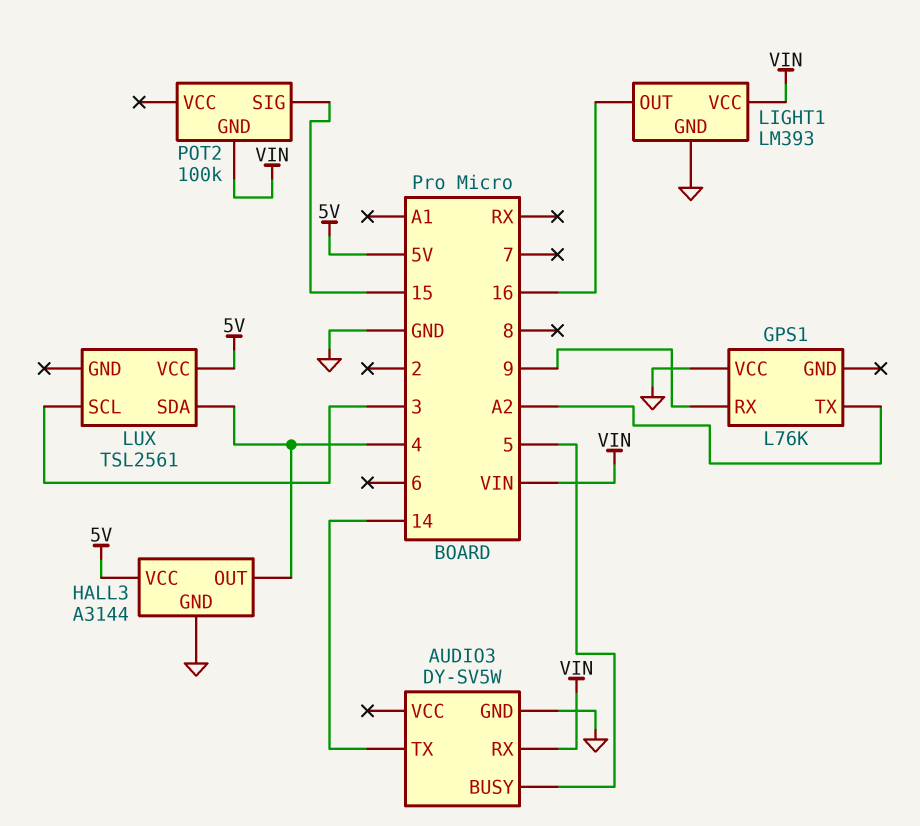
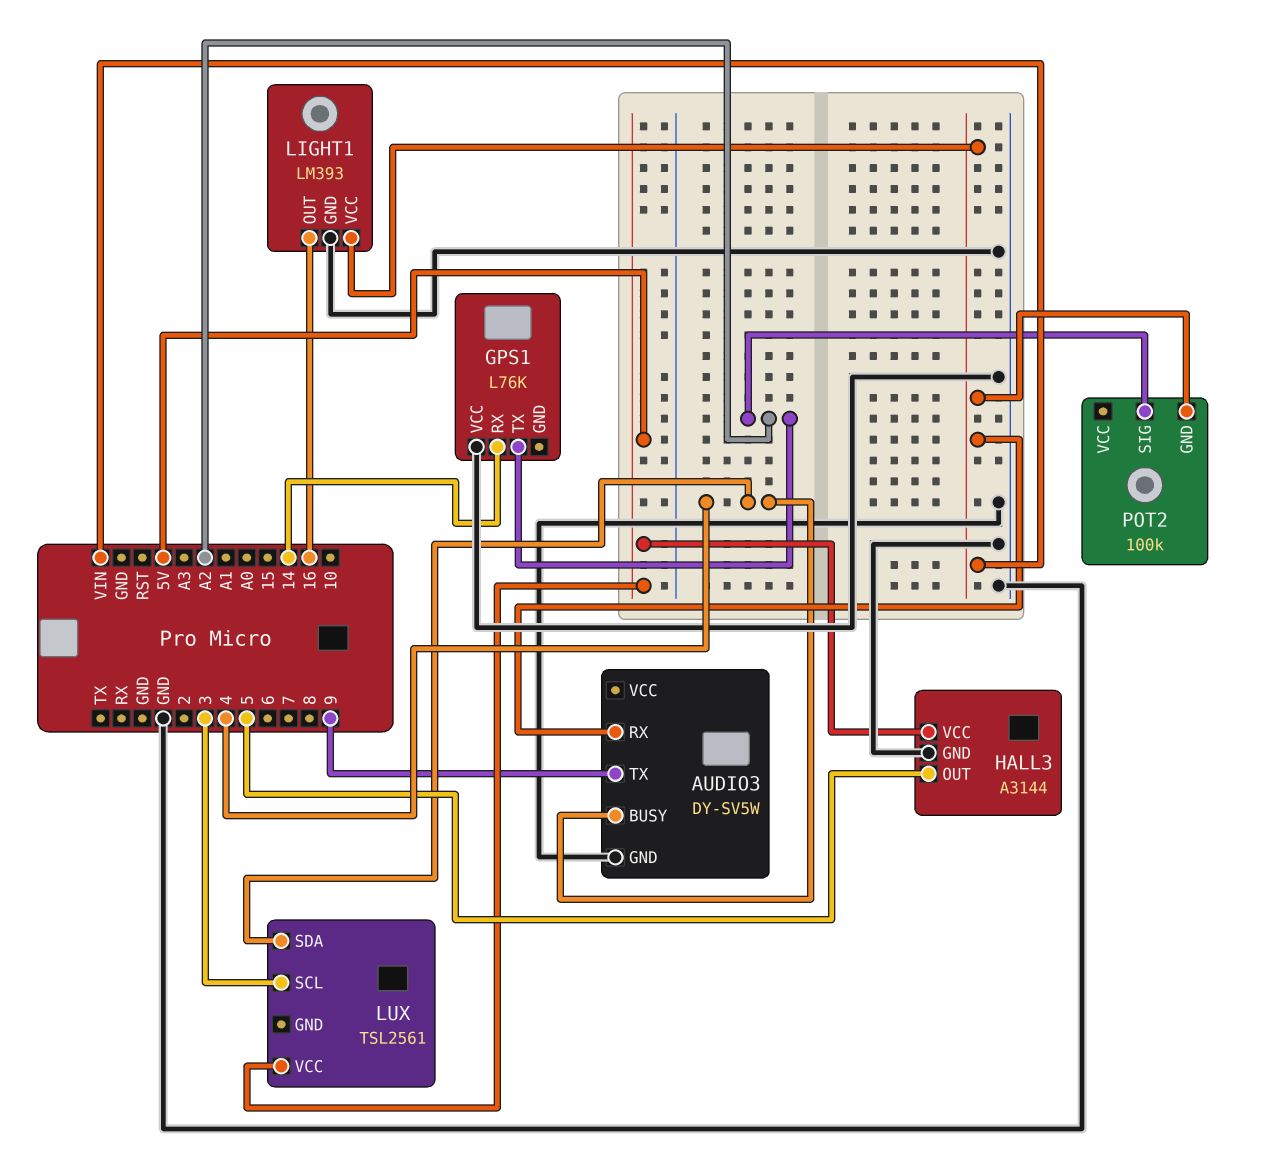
AUDIO3 pin BUSY: 5 -> 4
AUDIO3 pin TX: 14 -> 9
GPS1 pin RX: 9 -> 14
HALL3 pin OUT: 4 -> 5
POT2 pin SIG: 15 -> A2

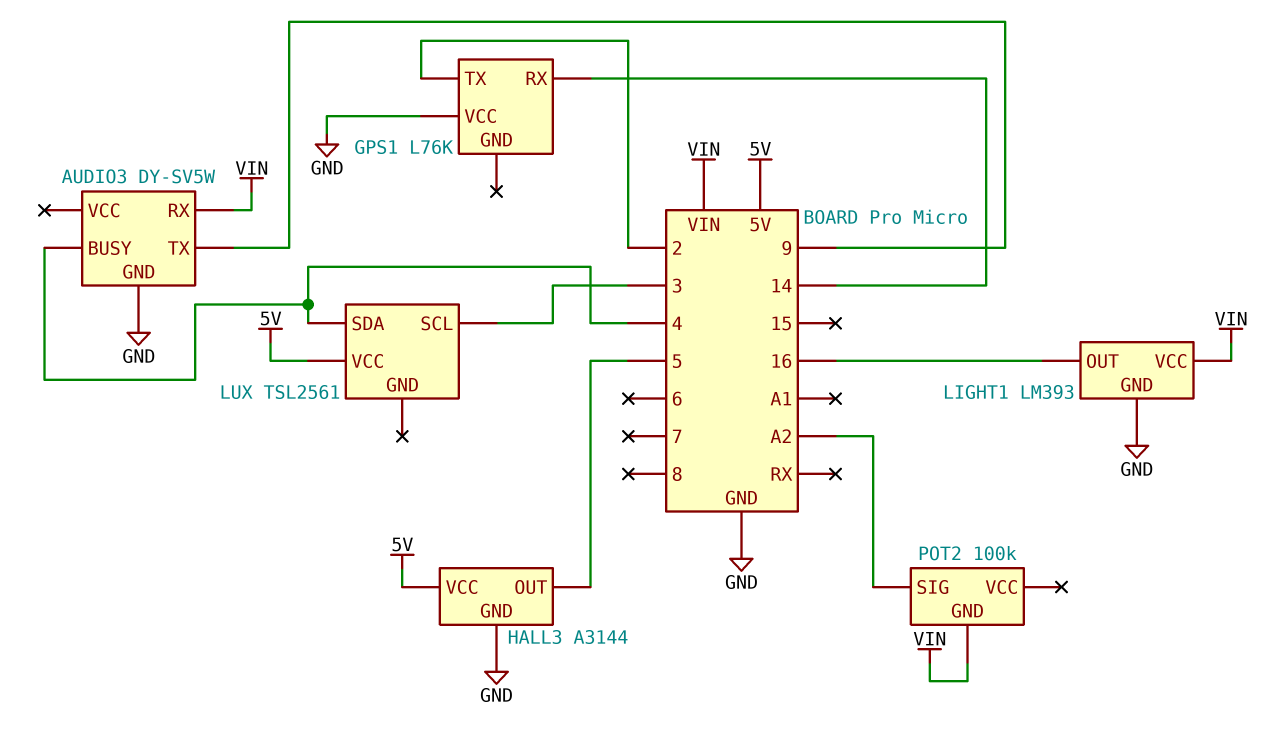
GPS1 pin TX: A2 -> 2

